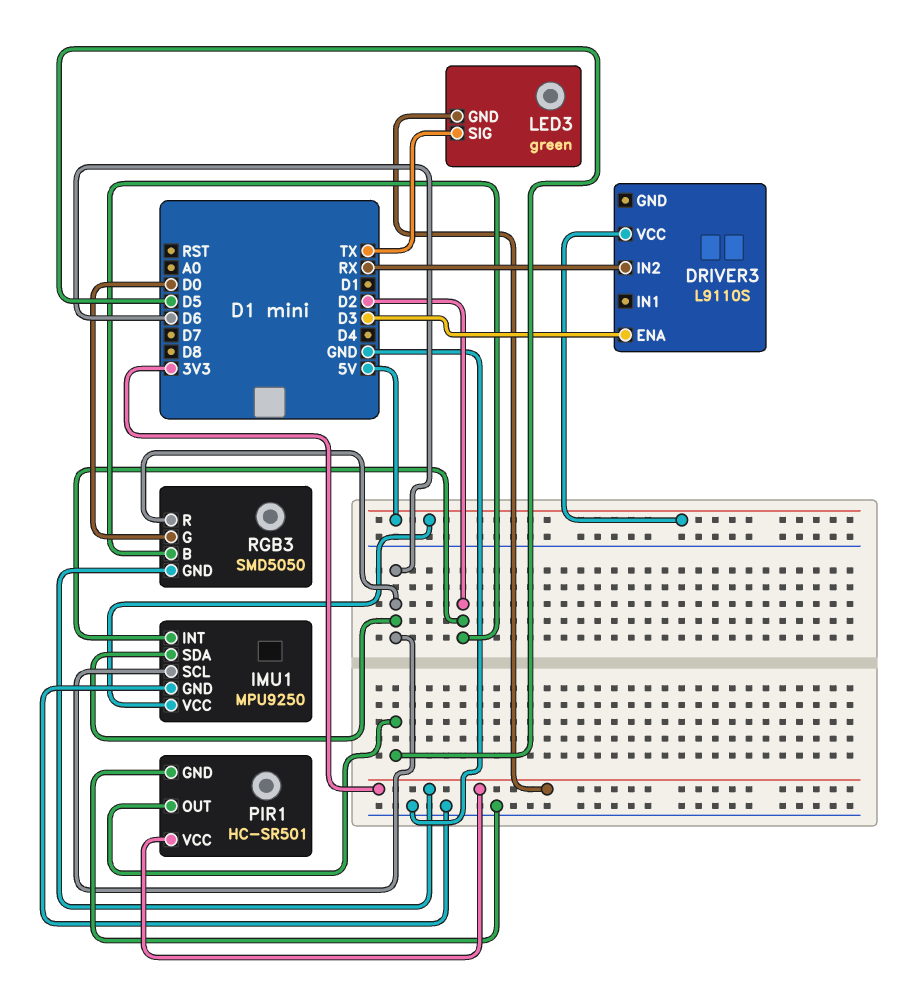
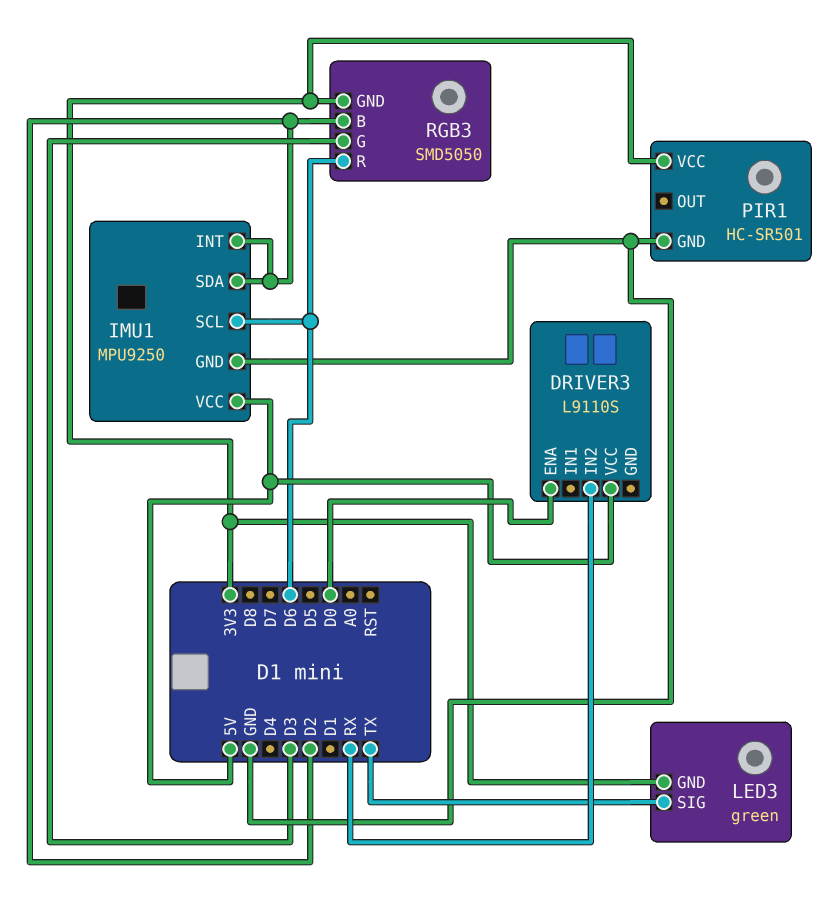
DRIVER3 pin ENA: D3 -> D0
IMU1 pin SDA: D6 -> D2
PIR1 pin OUT: D5 -> none
RGB3 pin G: D0 -> D3

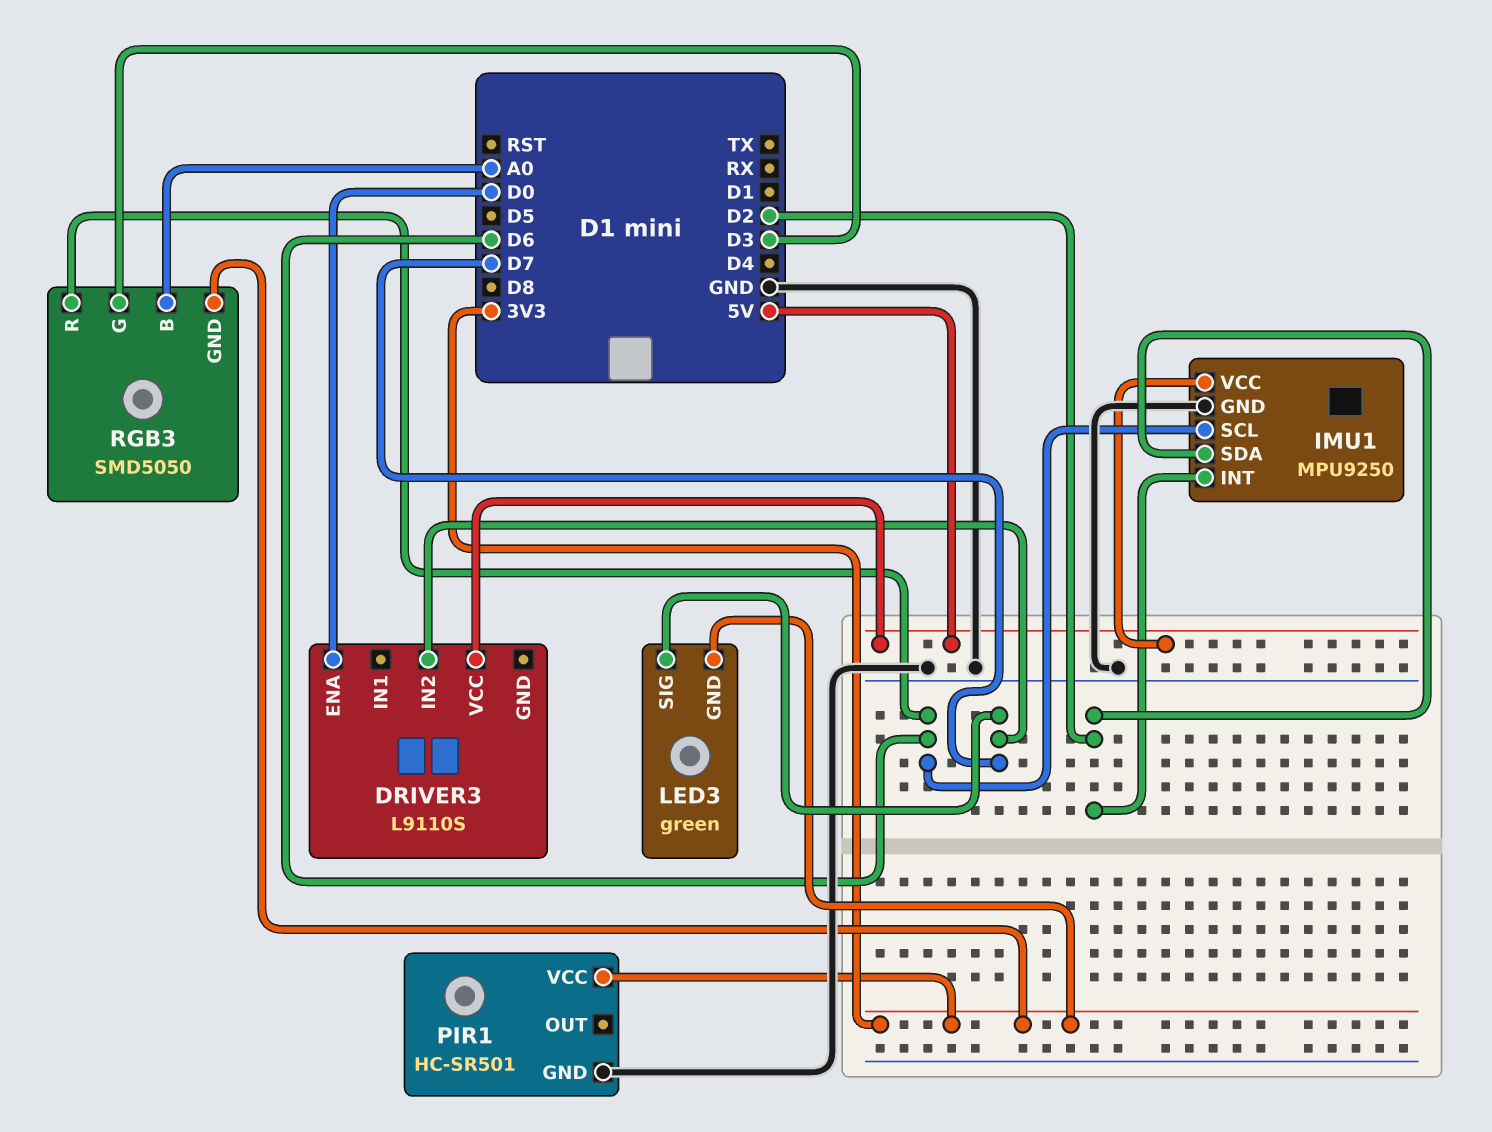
DRIVER3 pin IN2: RX -> D7
LED3 pin SIG: TX -> D7
RGB3 pin B: D2 -> A0

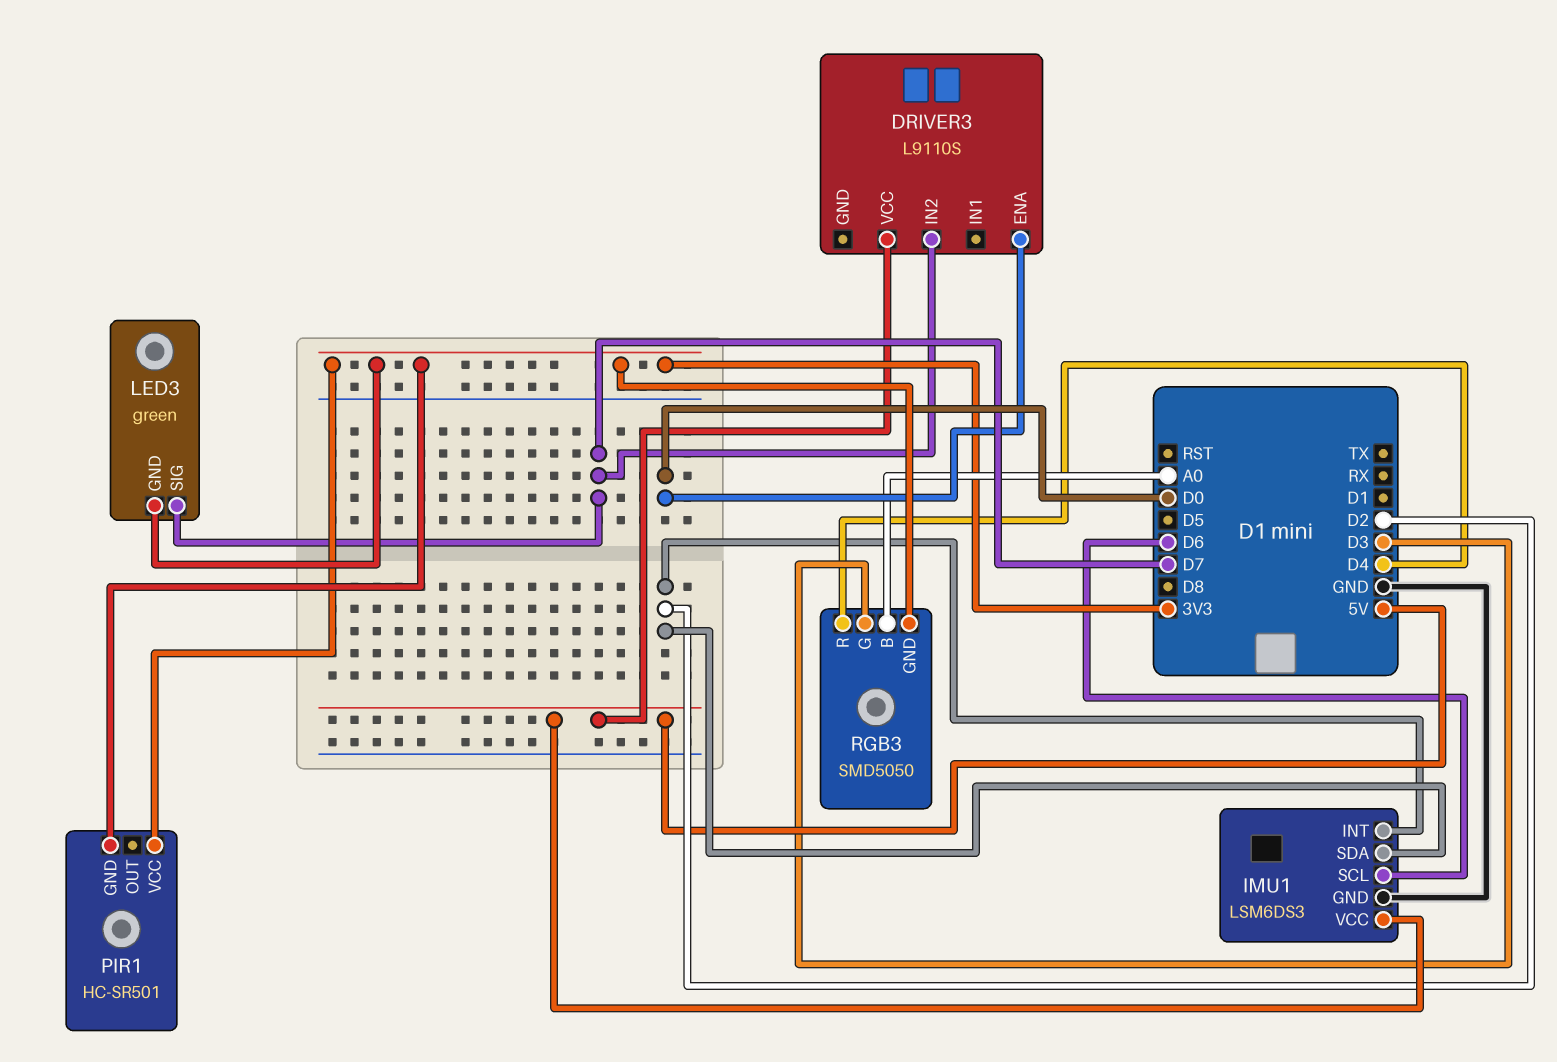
IMU1: MPU9250 -> LSM6DS3
PIR1 pin GND: GND -> 3V3
RGB3 pin R: D6 -> D4

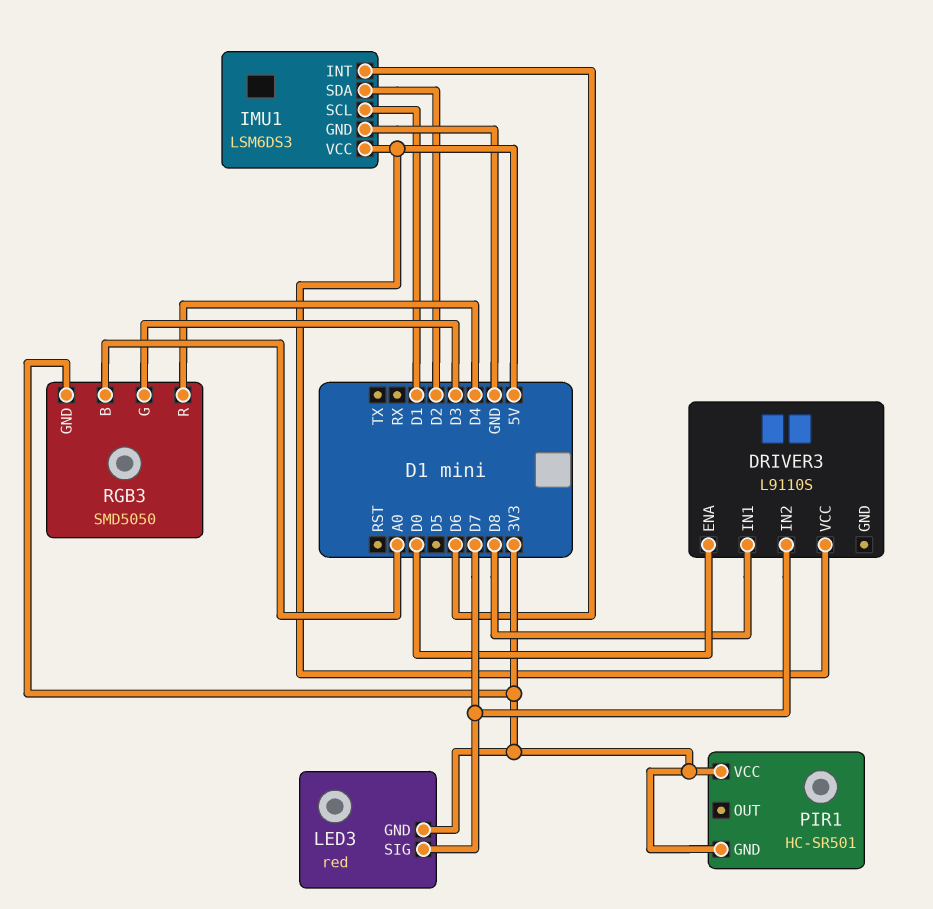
DRIVER3 pin IN1: none -> D8
IMU1 pin INT: D2 -> D6
IMU1 pin SCL: D6 -> D1
LED3: green -> red

